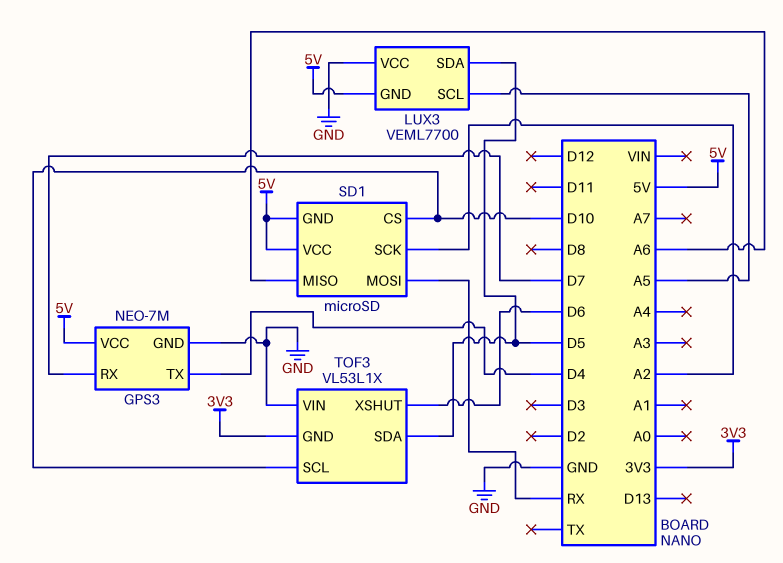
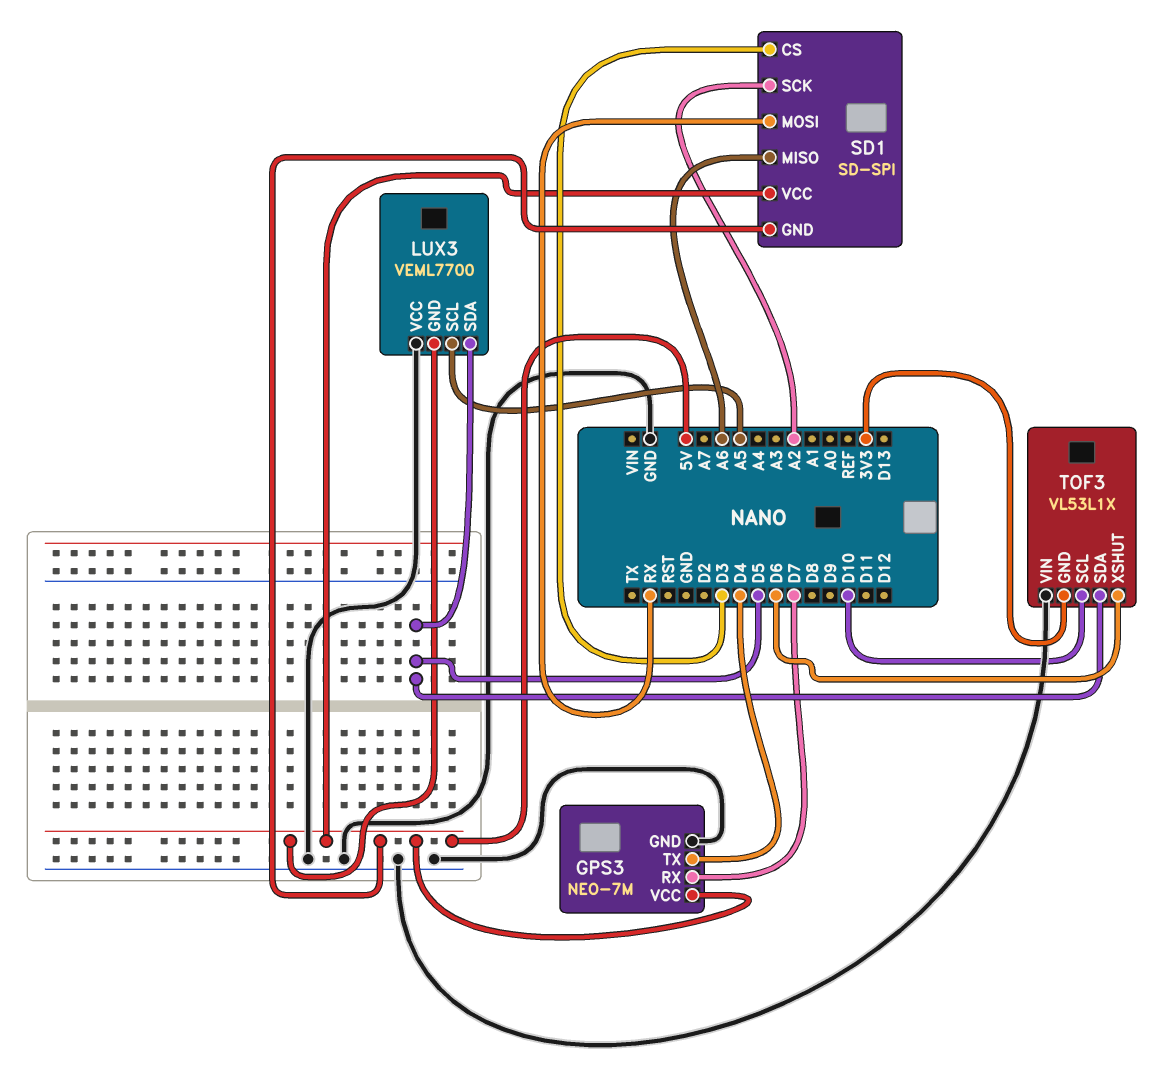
SD1: microSD -> SD-SPI
SD1 pin CS: D10 -> D3

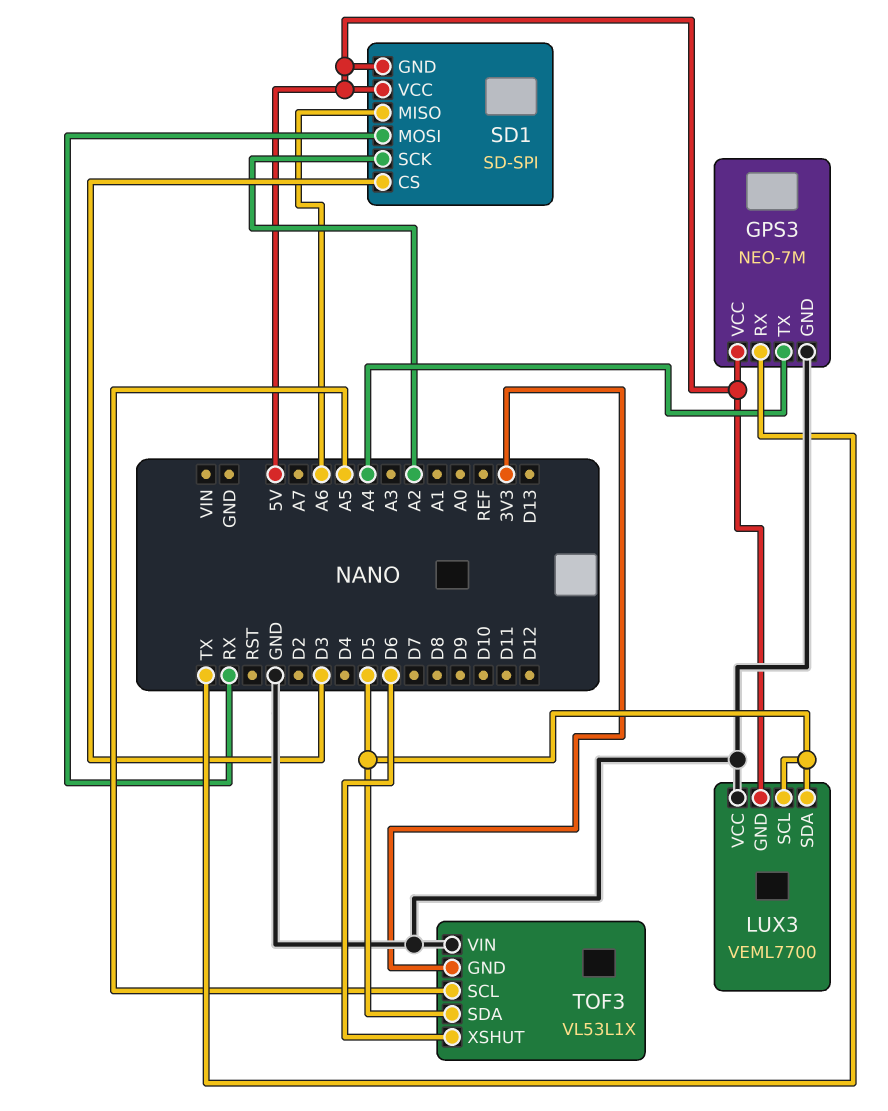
GPS3 pin RX: D7 -> TX
GPS3 pin TX: D4 -> A4
LUX3 pin SCL: A5 -> D5
TOF3 pin SCL: D10 -> A5

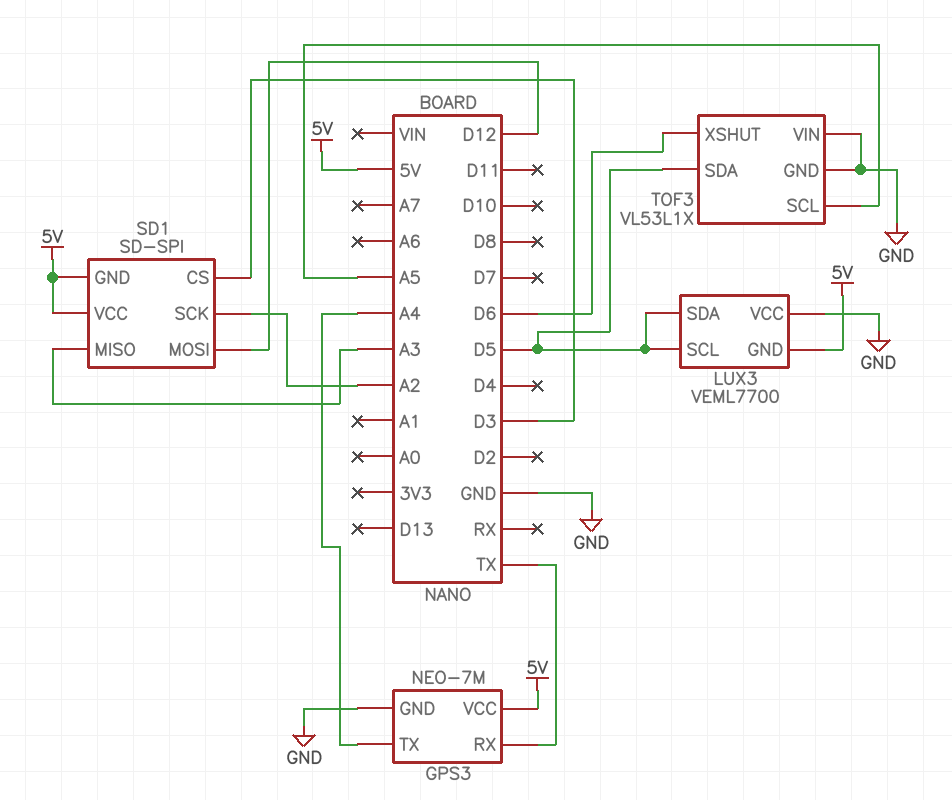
SD1 pin MISO: A6 -> A3
SD1 pin MOSI: RX -> D12
TOF3 pin GND: 3V3 -> GND

